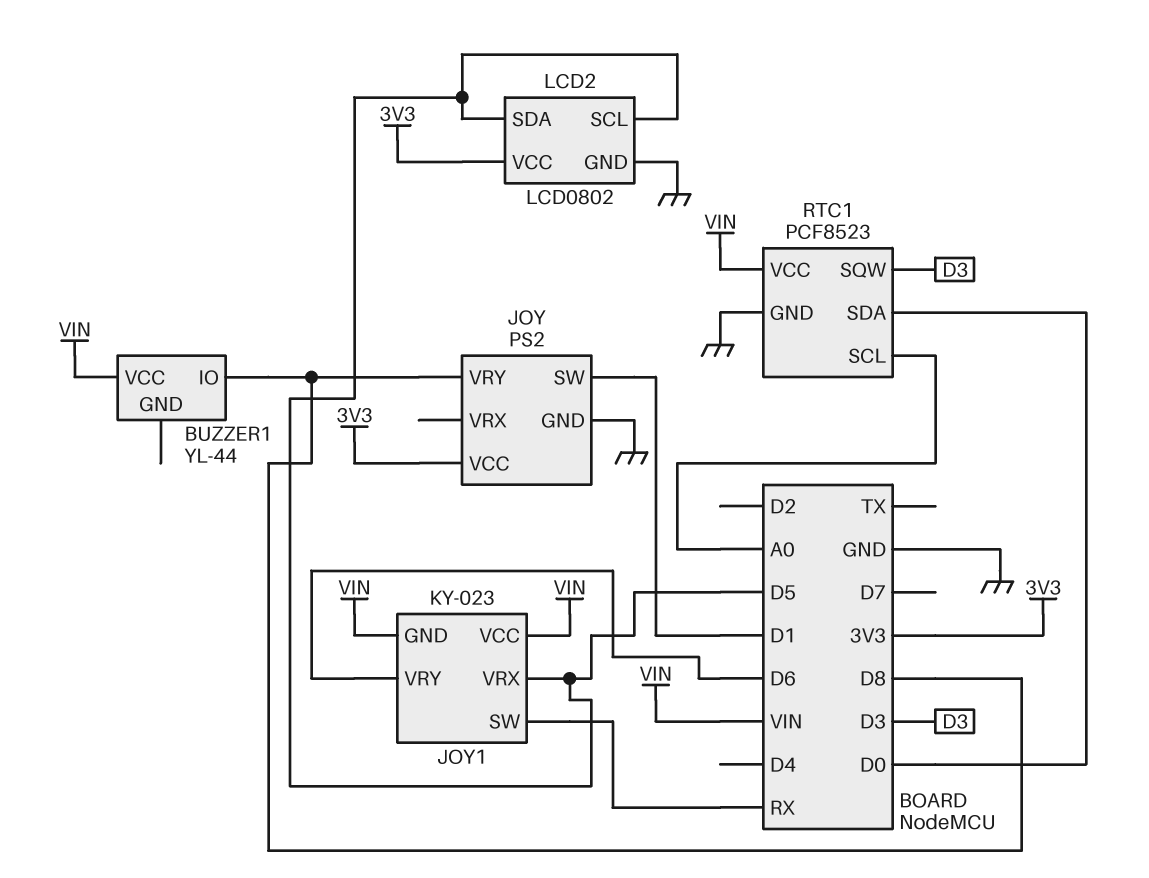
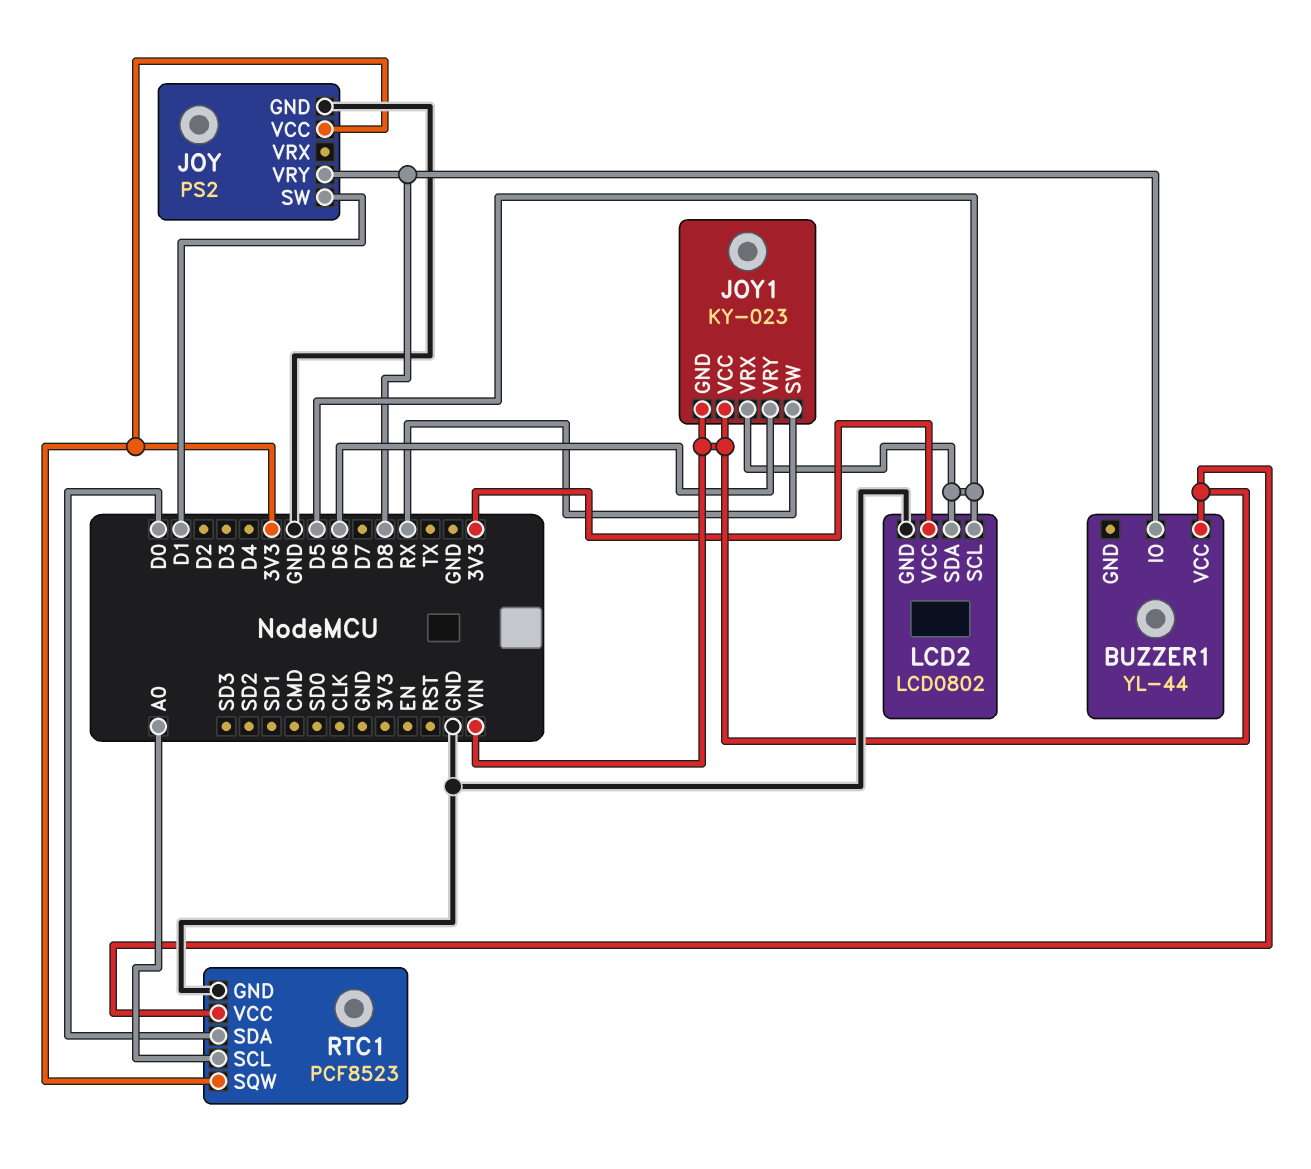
RTC1 pin SQW: D3 -> 3V3

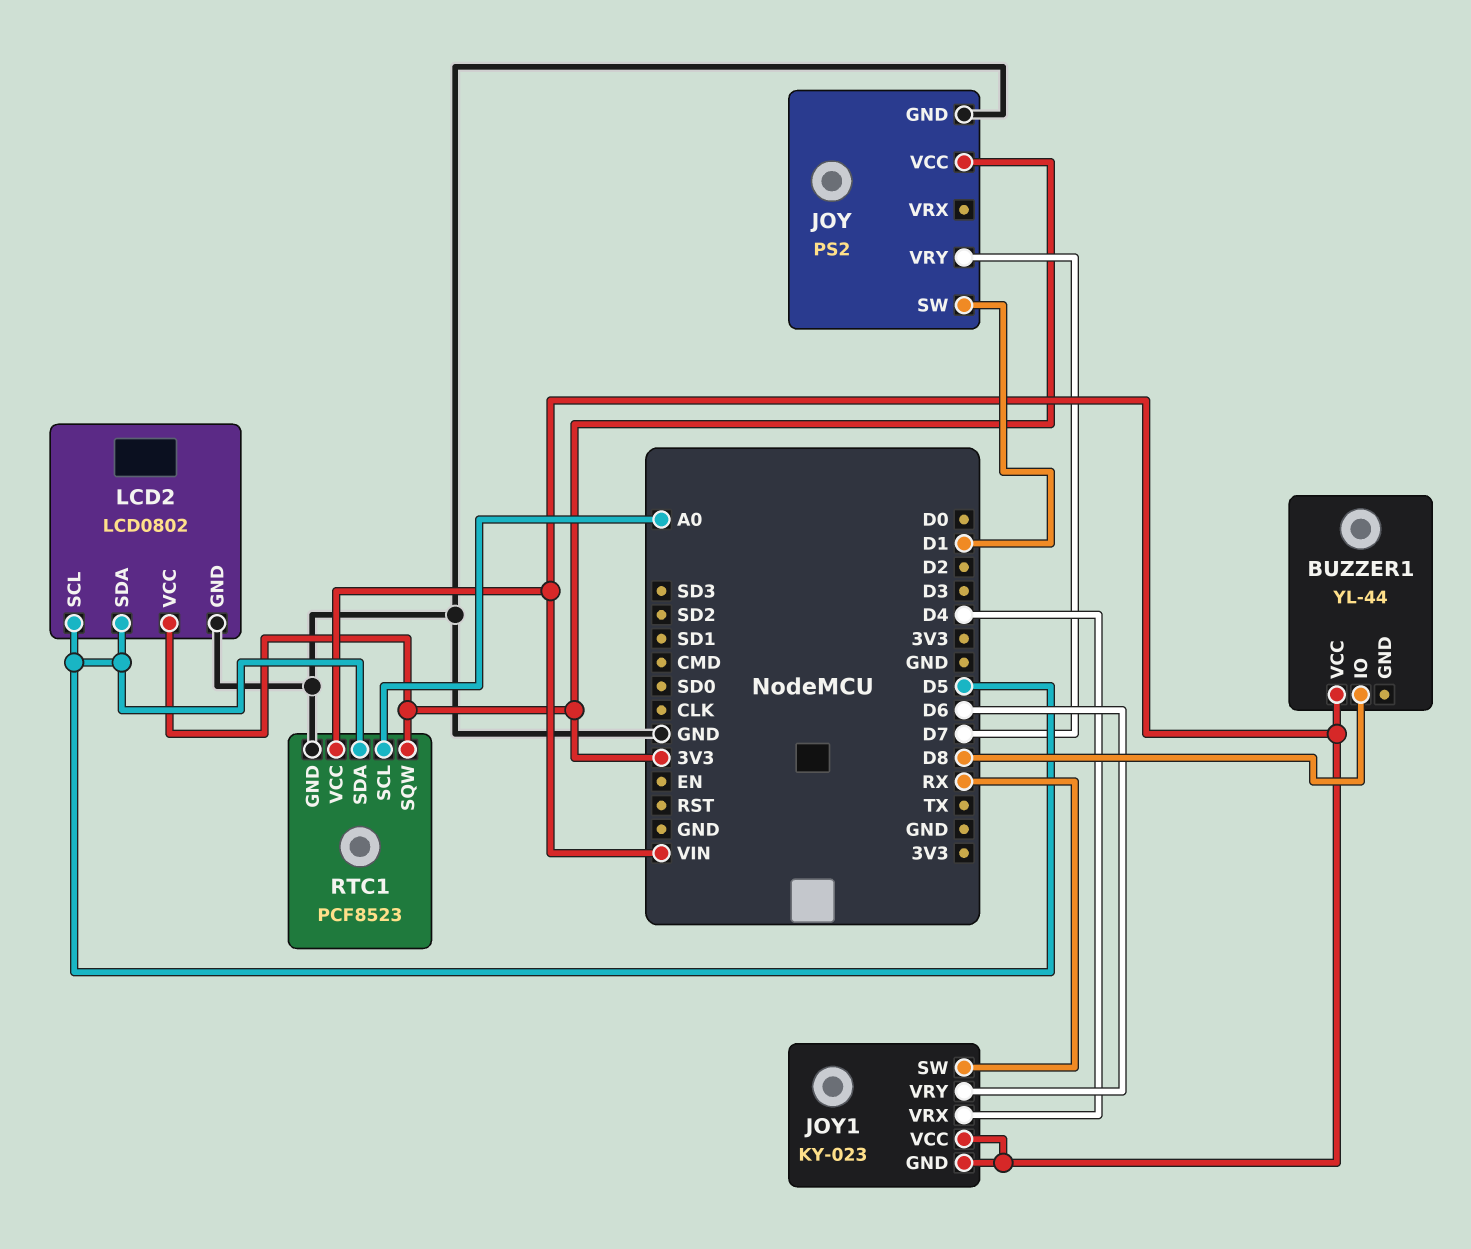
JOY pin VRY: D8 -> D7
JOY1 pin VRX: D5 -> D4
RTC1 pin SDA: D0 -> D5

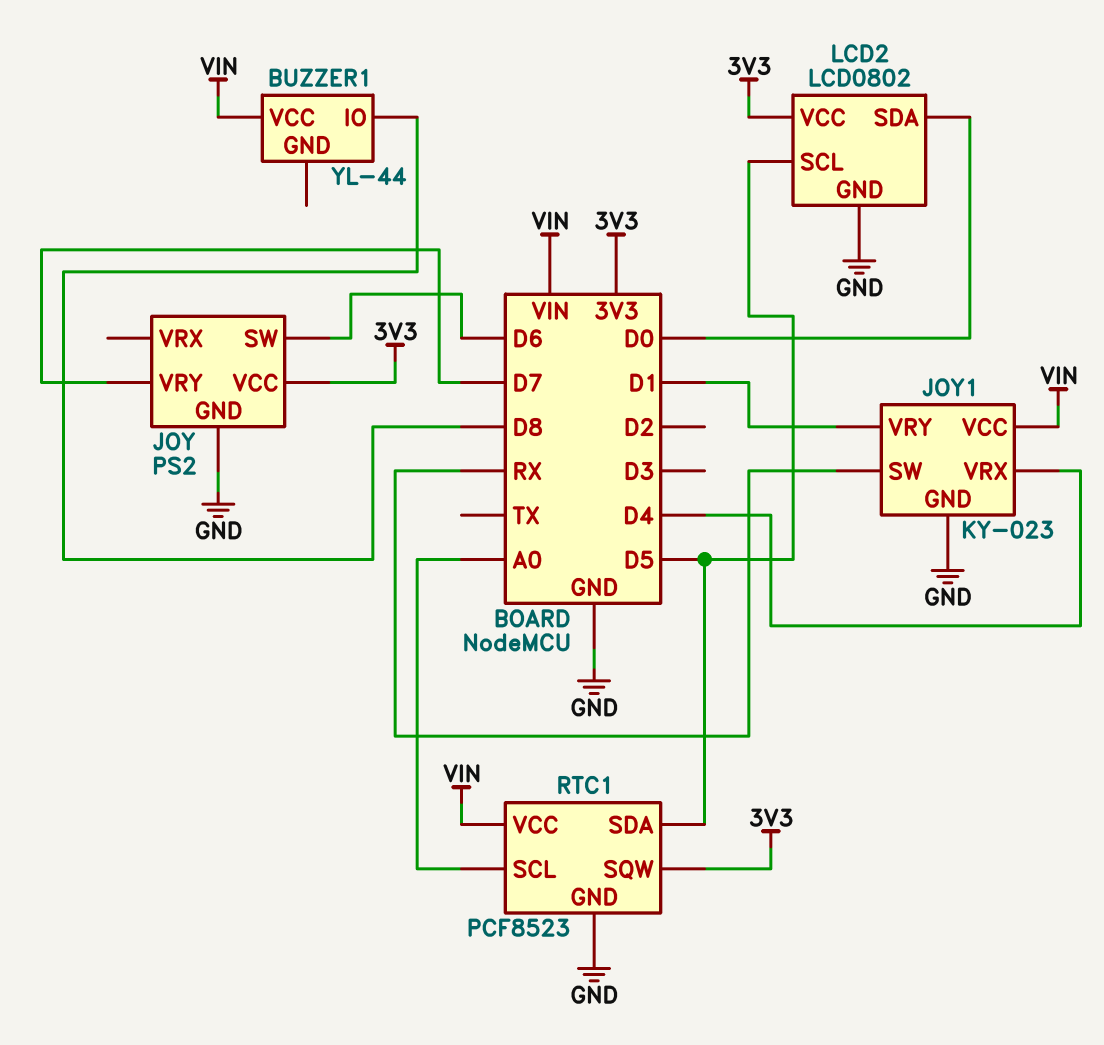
JOY pin SW: D1 -> D6
JOY1 pin GND: VIN -> GND
JOY1 pin VRY: D6 -> D1
LCD2 pin SDA: D5 -> D0

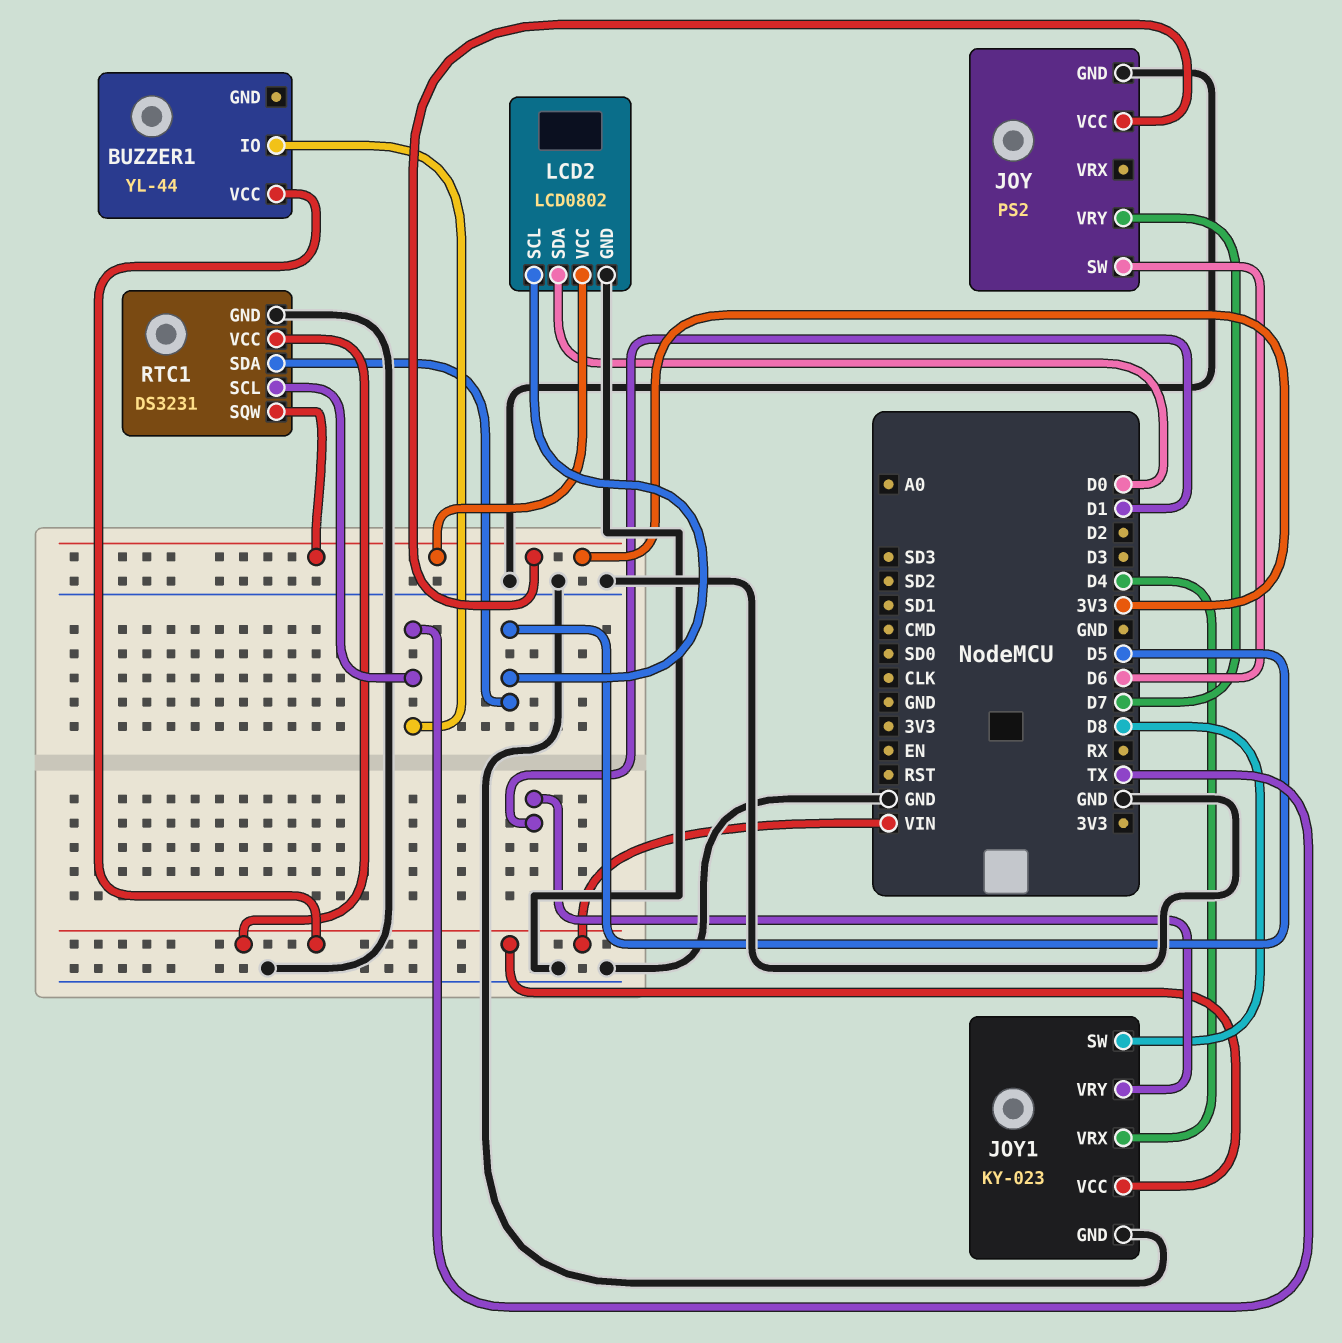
BUZZER1 pin IO: D8 -> TX
JOY1 pin SW: RX -> D8
RTC1: PCF8523 -> DS3231
RTC1 pin SCL: A0 -> TX

